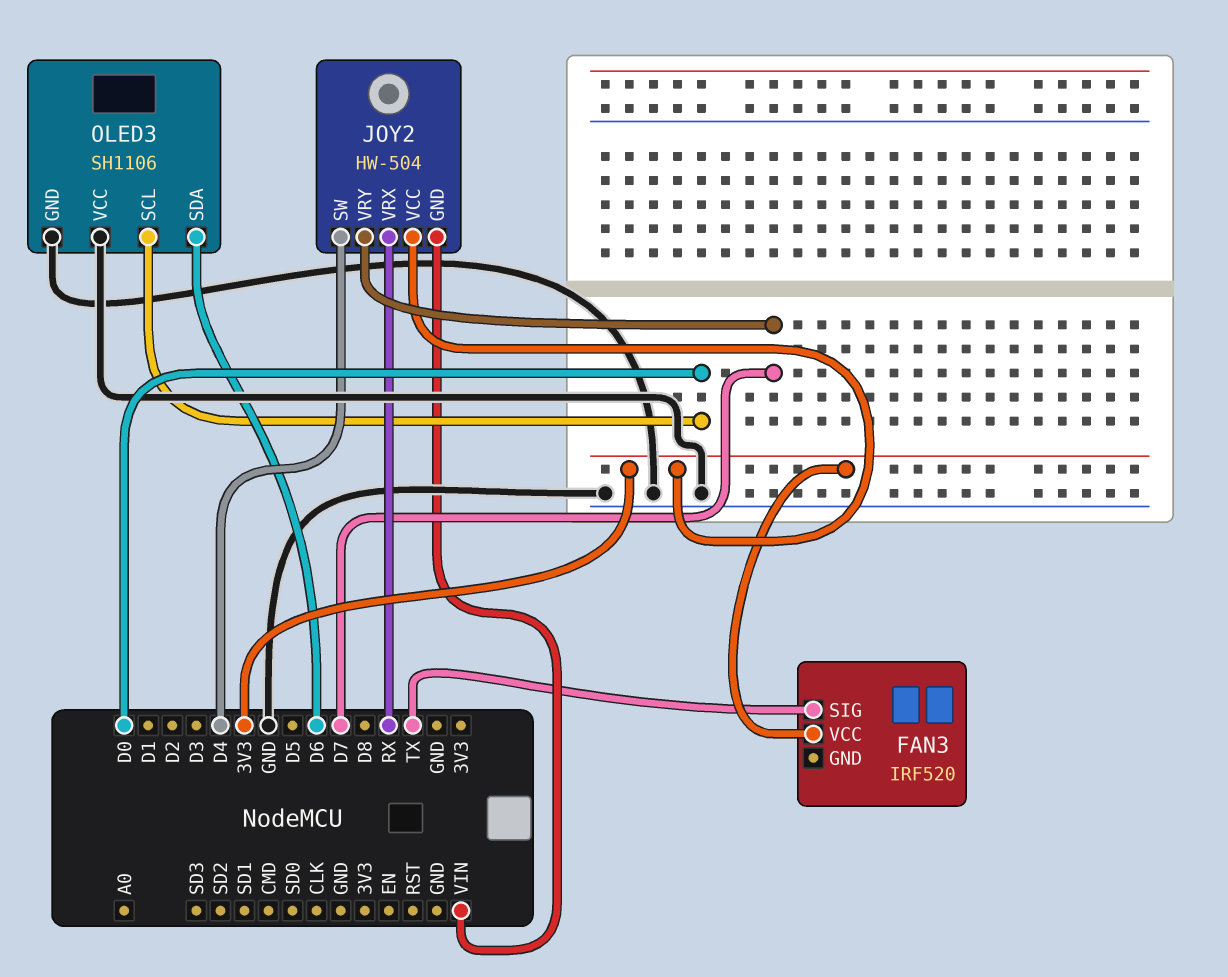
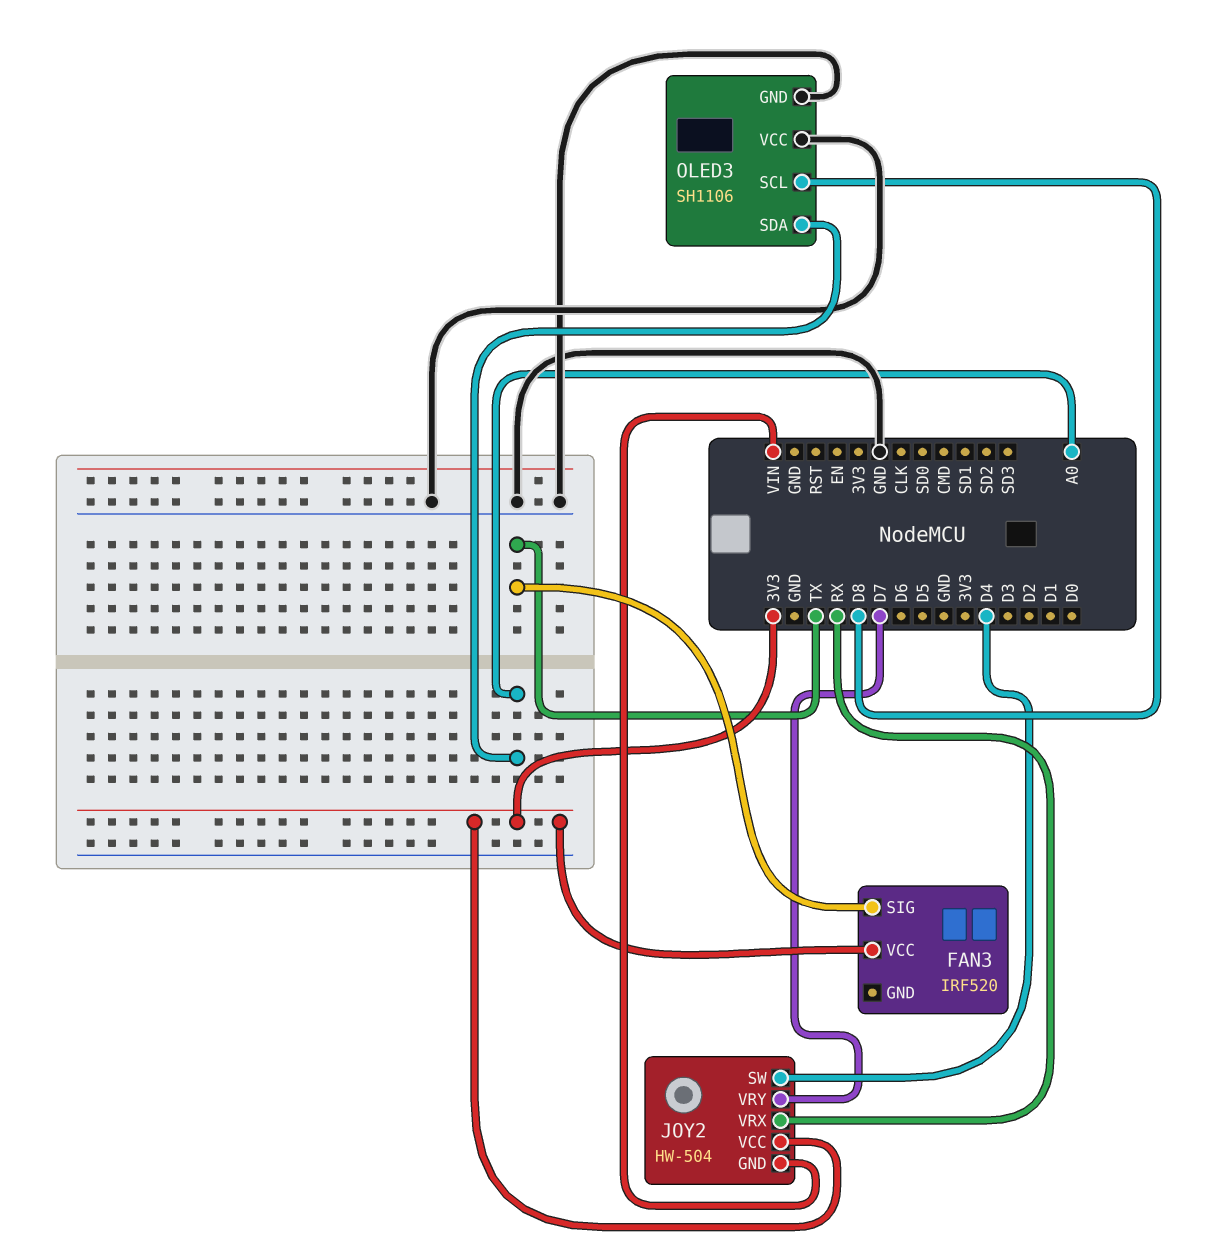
OLED3 pin SCL: D0 -> D8
OLED3 pin SDA: D6 -> A0

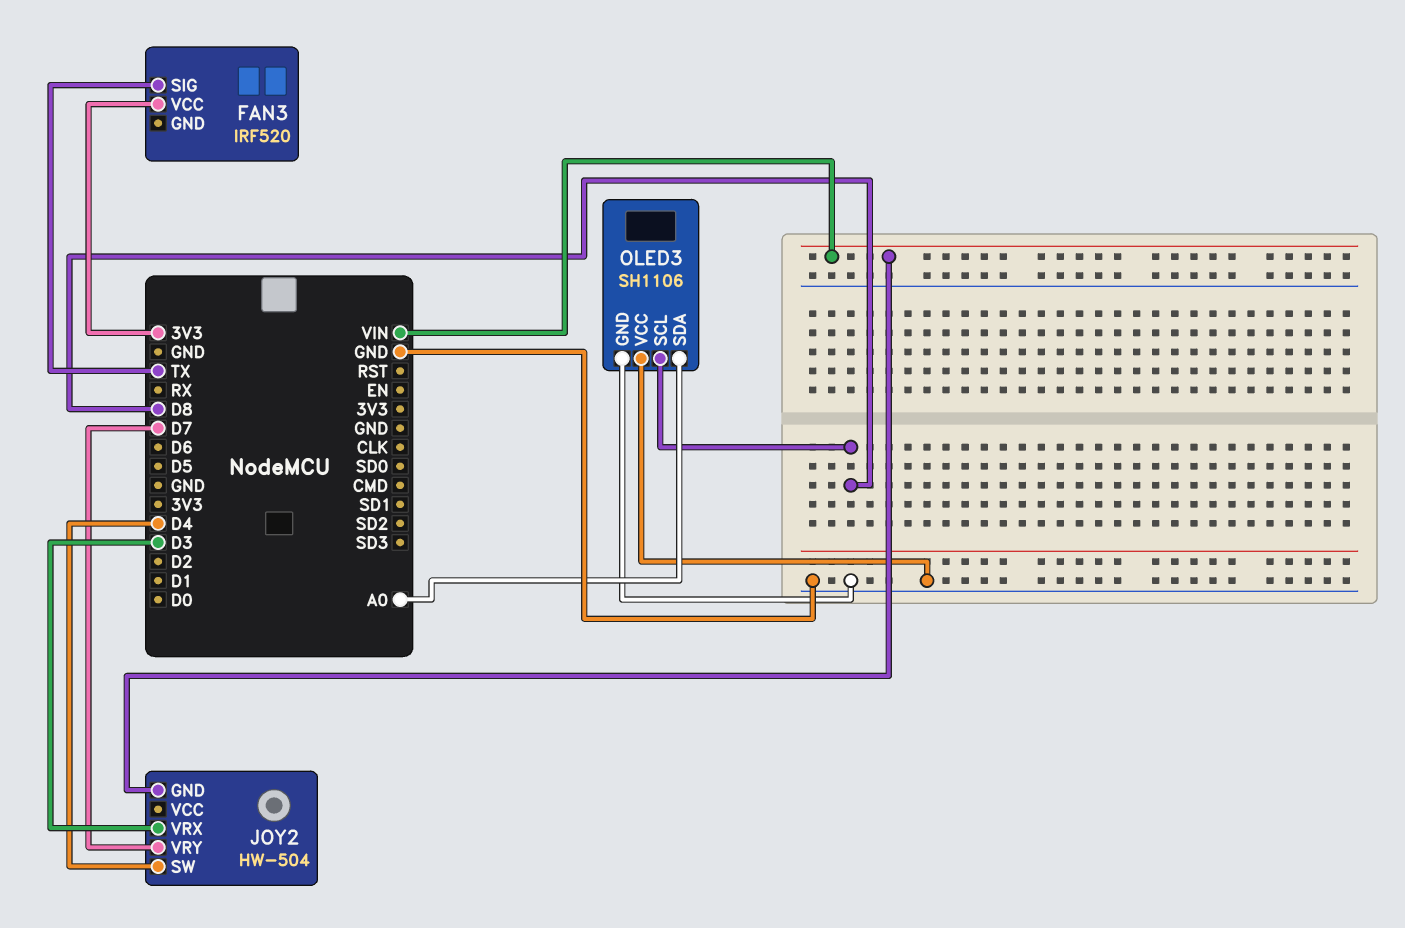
JOY2 pin VCC: 3V3 -> none
JOY2 pin VRX: RX -> D3

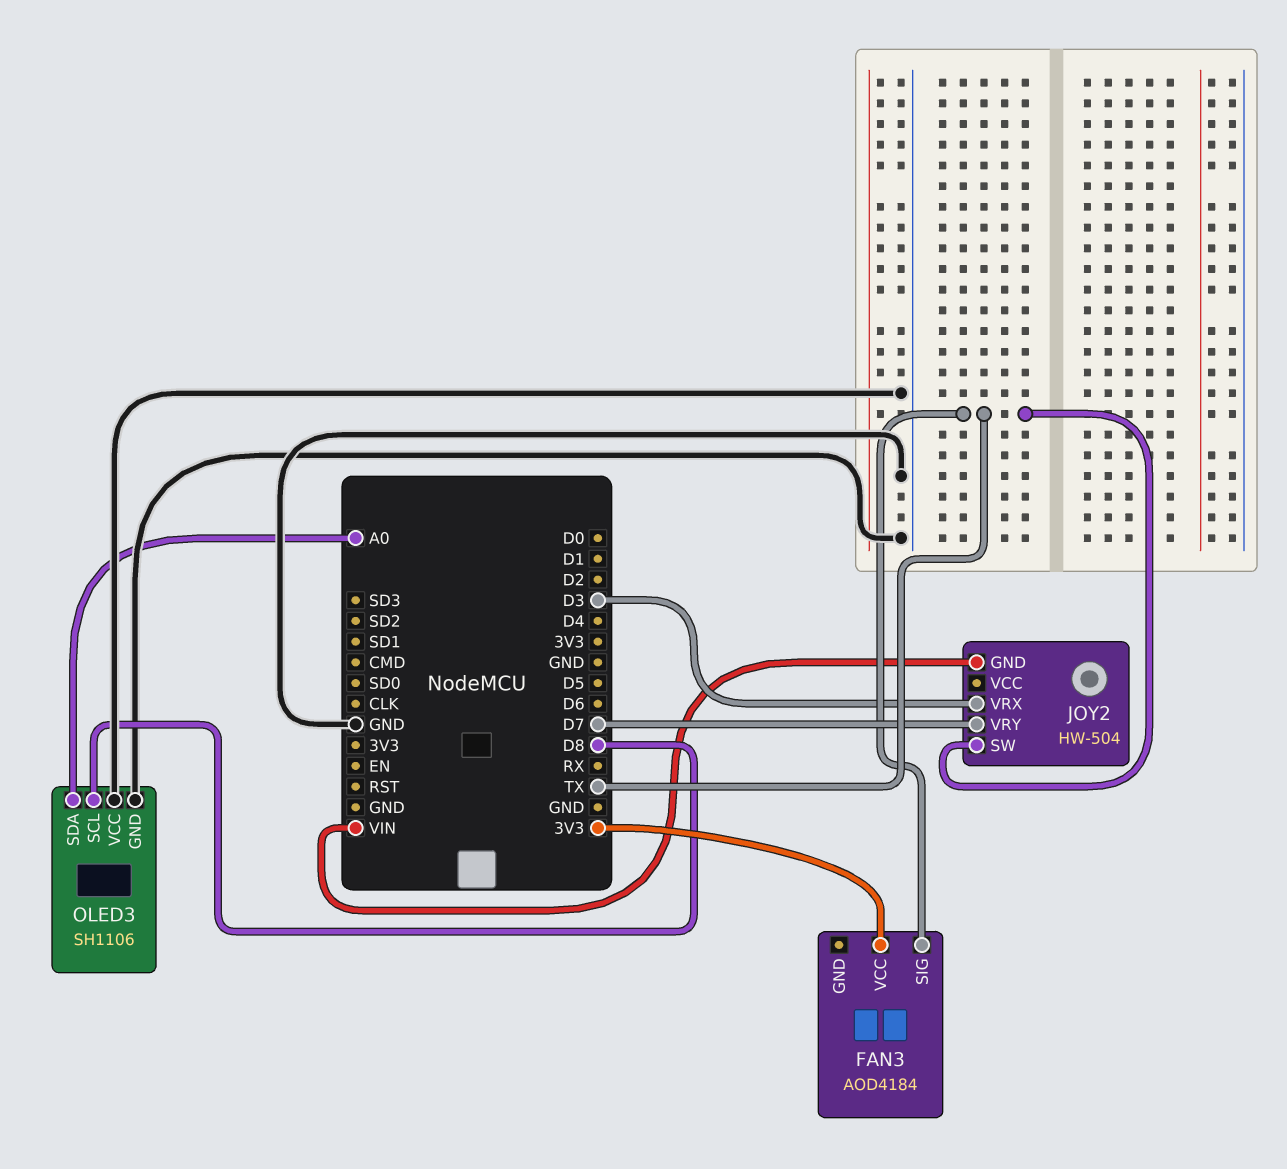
FAN3: IRF520 -> AOD4184
JOY2 pin SW: D4 -> TX

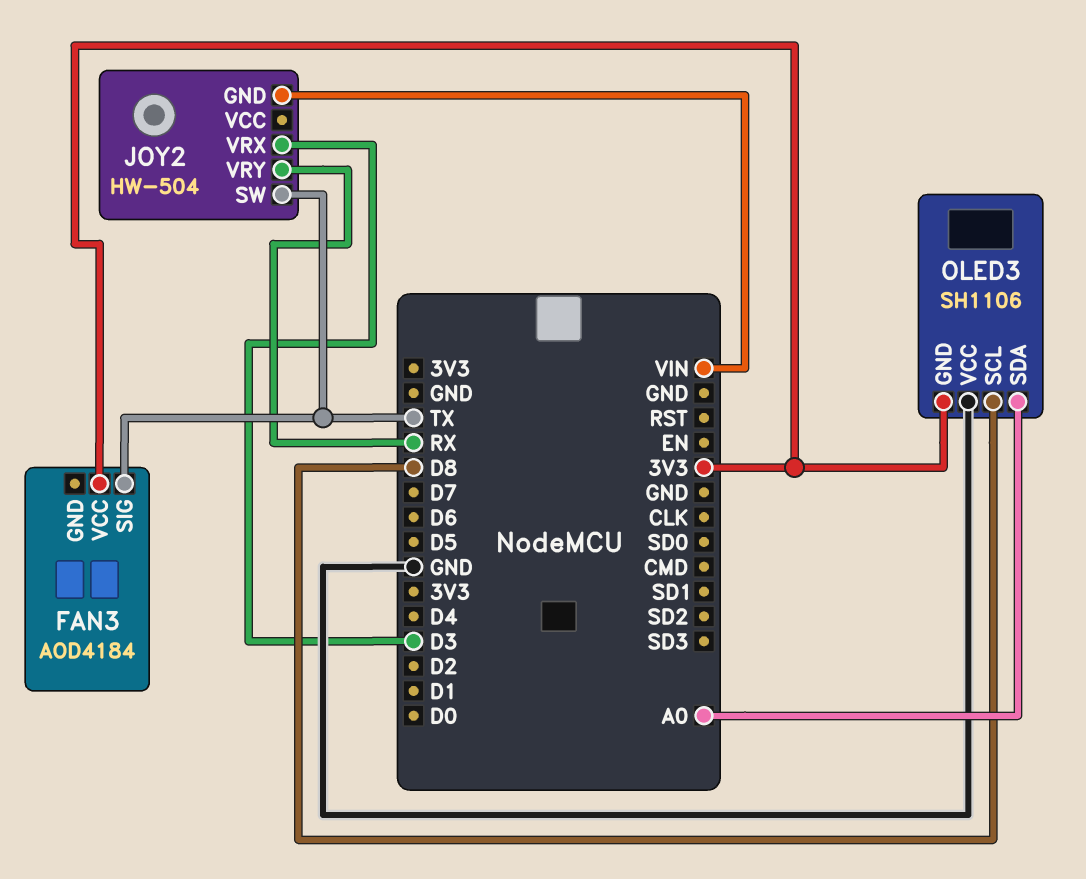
JOY2 pin VRY: D7 -> RX
OLED3 pin GND: GND -> 3V3

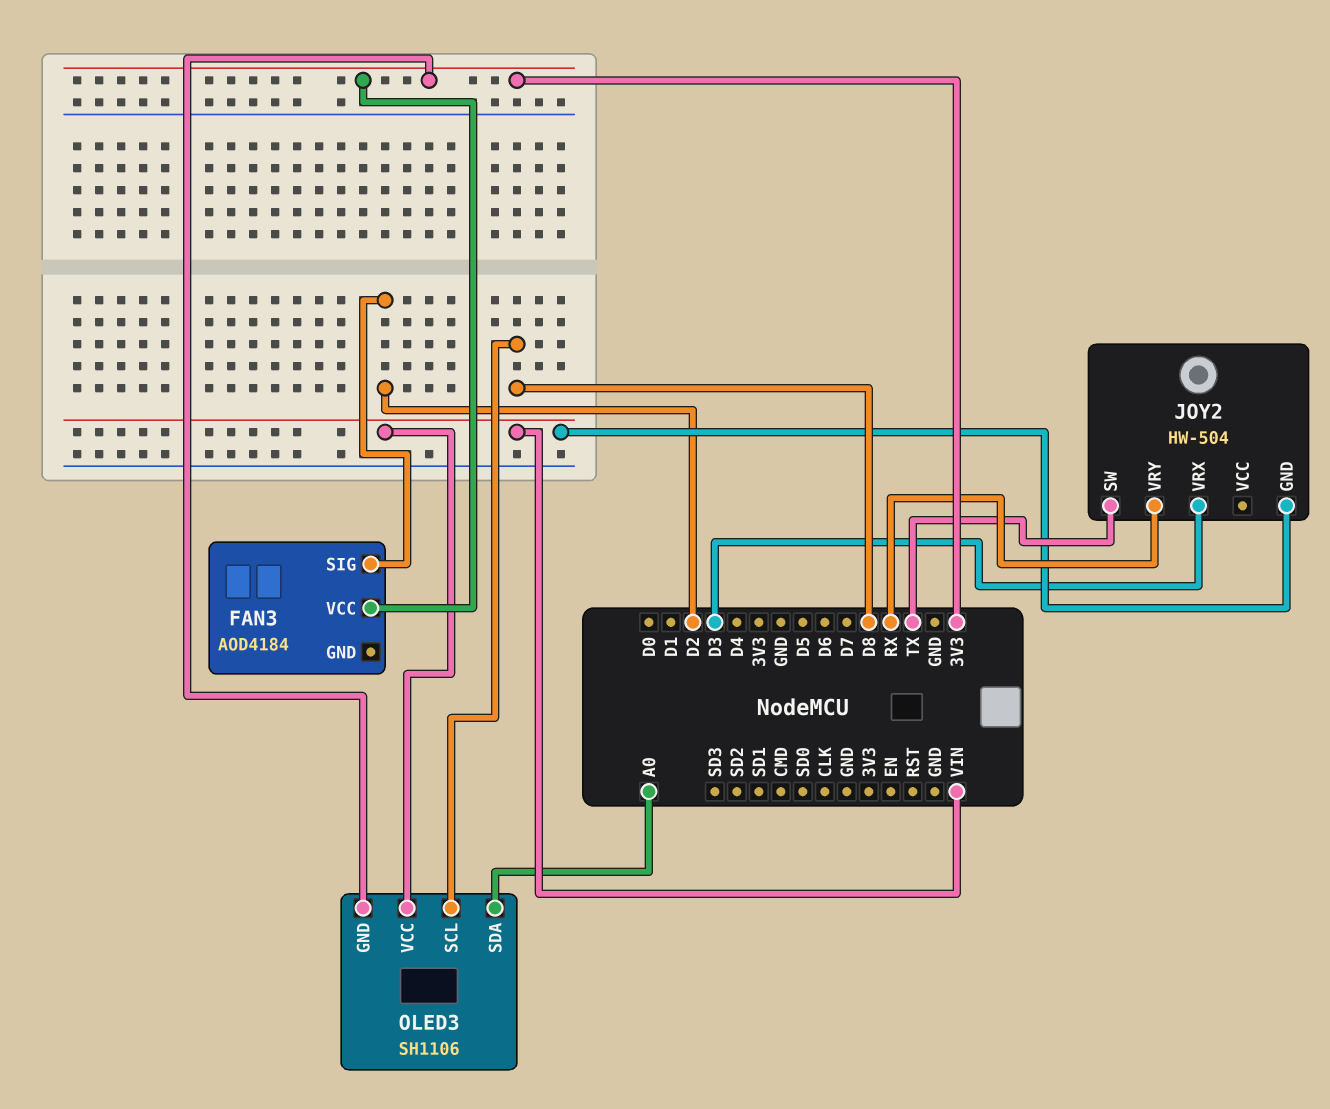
FAN3 pin SIG: TX -> D2
OLED3 pin VCC: GND -> VIN

